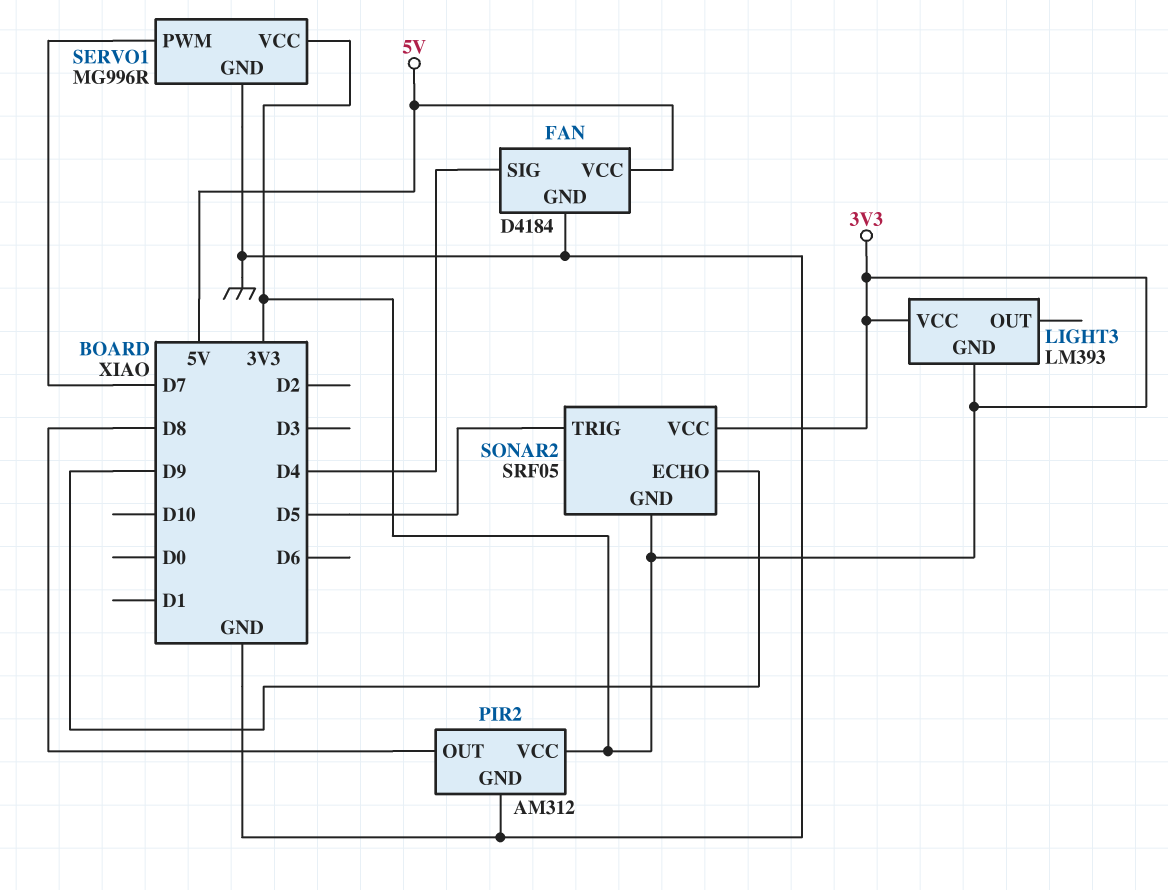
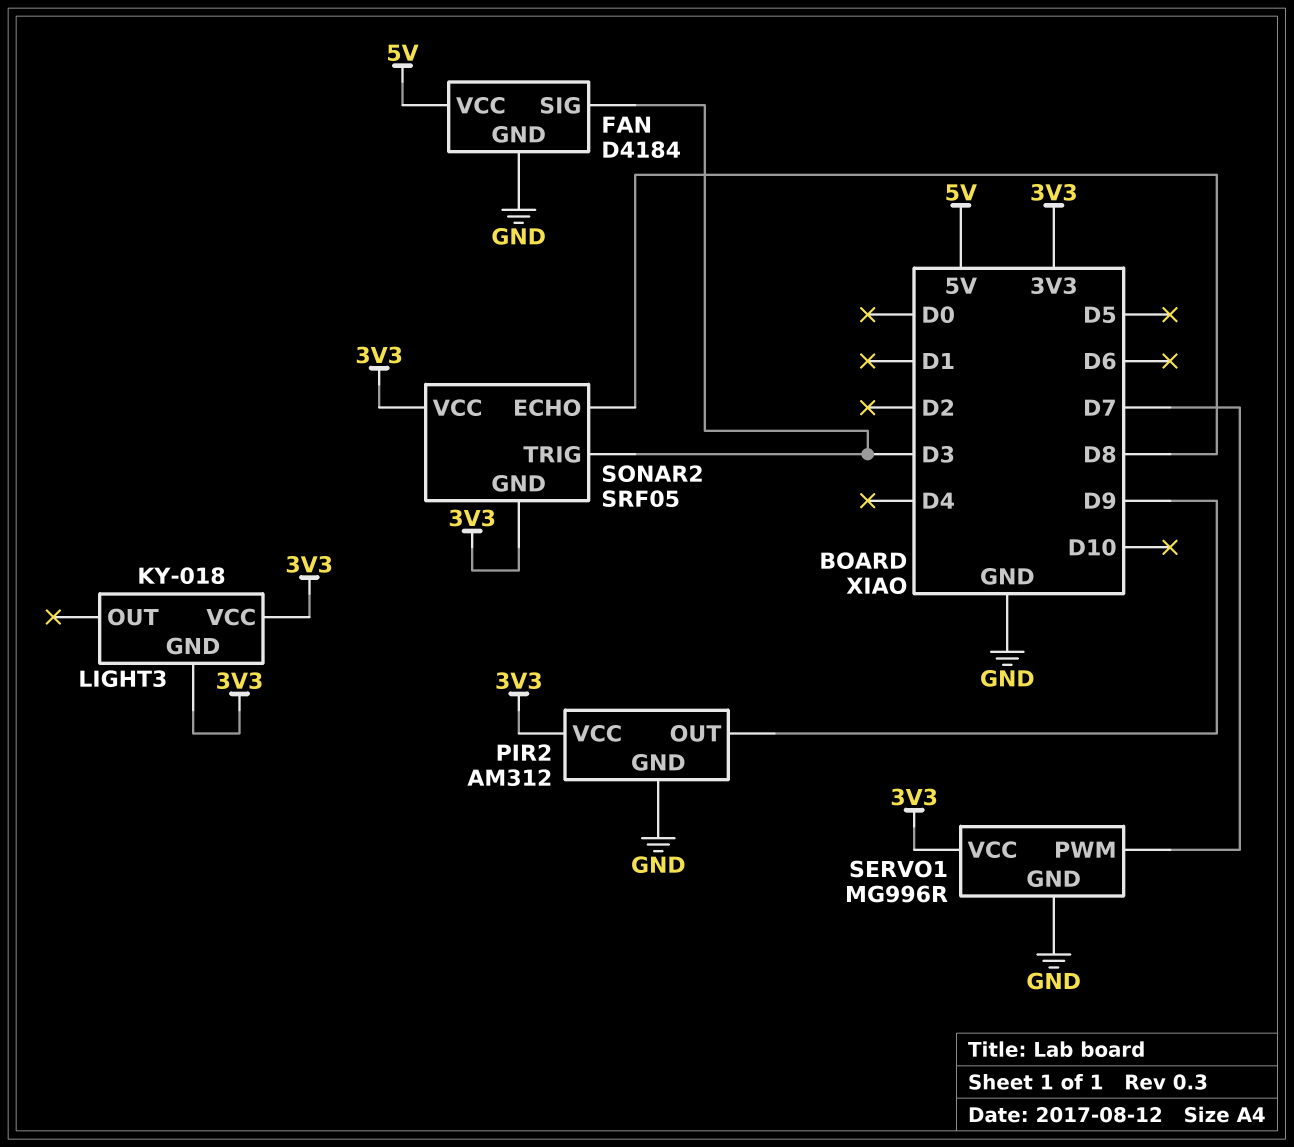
FAN pin SIG: D4 -> D3
LIGHT3: LM393 -> KY-018
PIR2 pin OUT: D8 -> D9
SONAR2 pin ECHO: D9 -> D8
SONAR2 pin TRIG: D5 -> D3

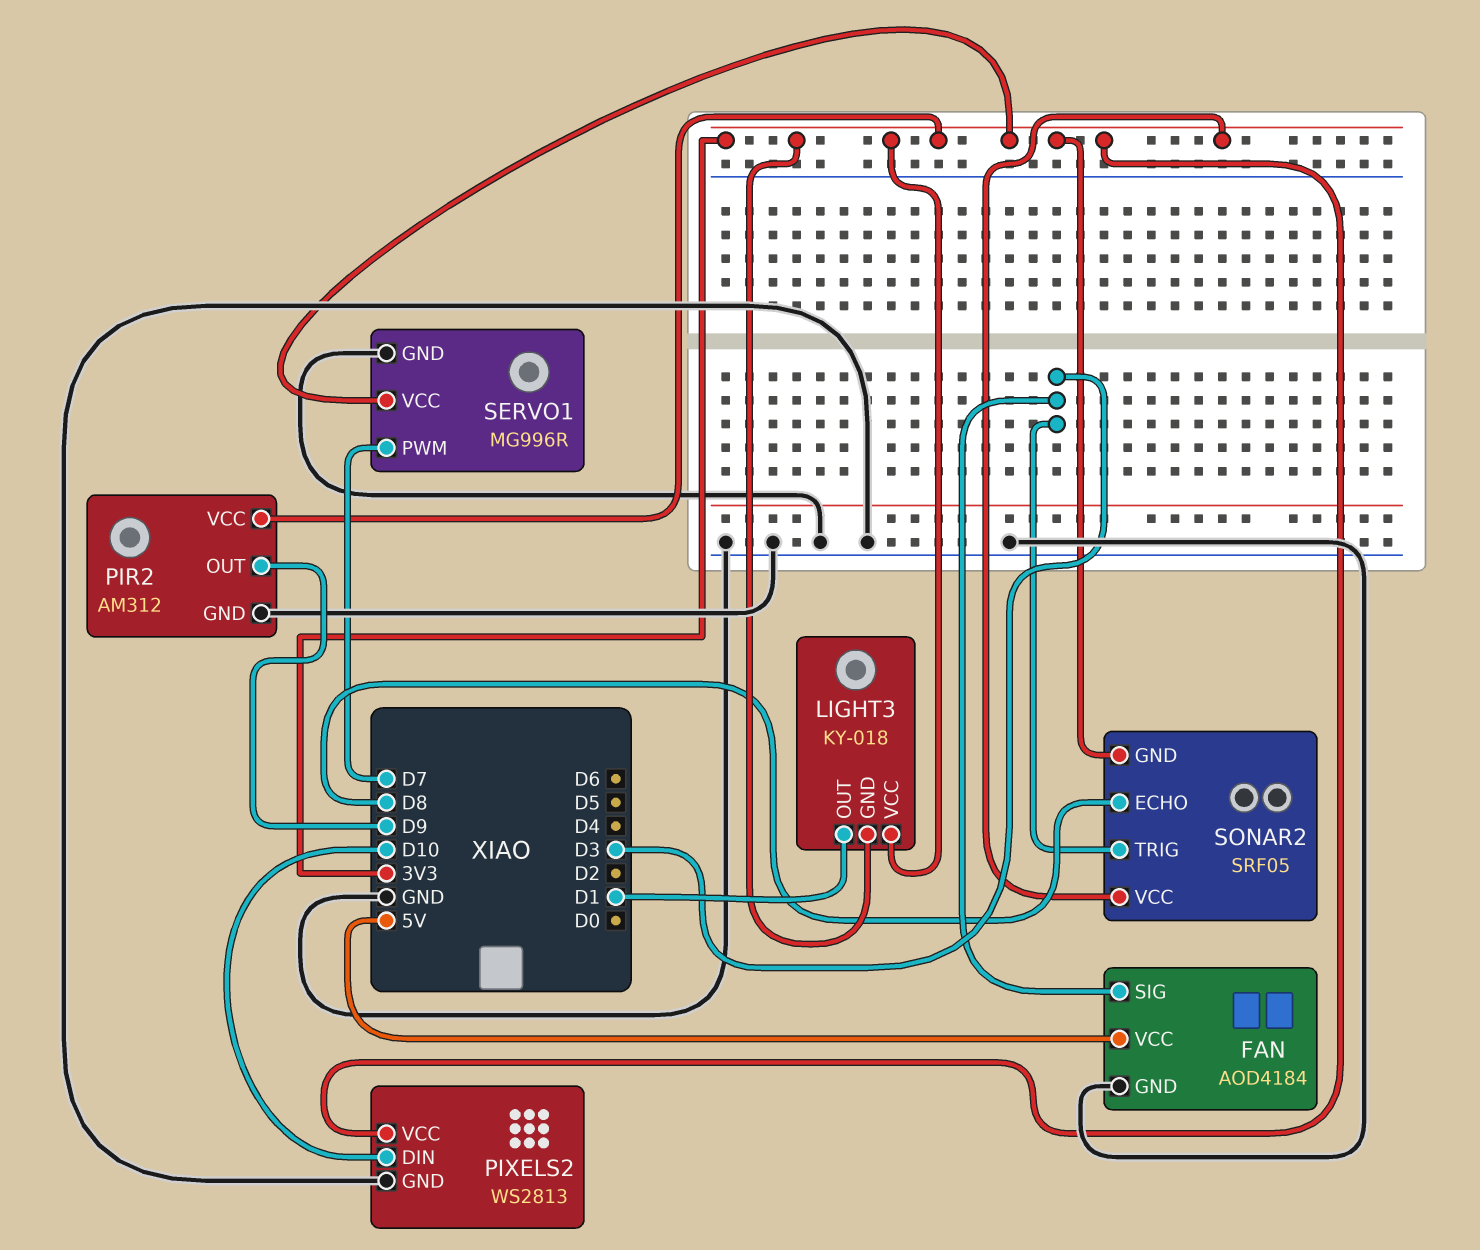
FAN: D4184 -> AOD4184
LIGHT3 pin OUT: none -> D1
PIXELS2: none -> WS2813
PIXELS2 pin DIN: none -> D10
PIXELS2 pin GND: none -> GND
PIXELS2 pin VCC: none -> 3V3

